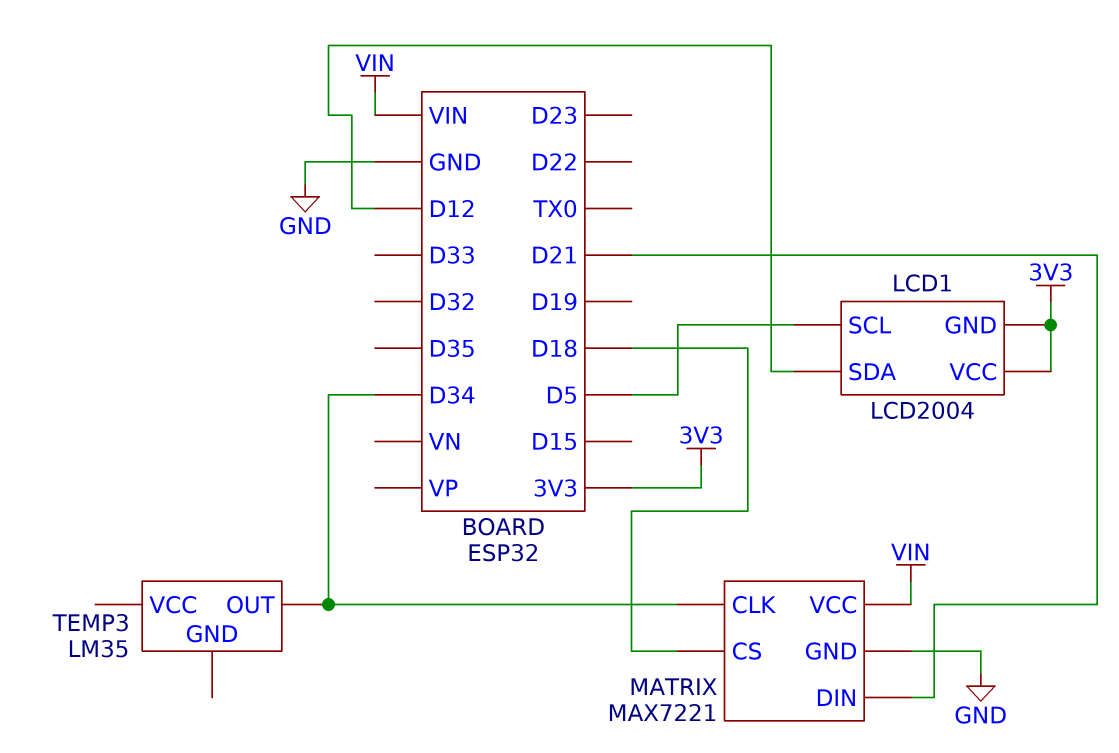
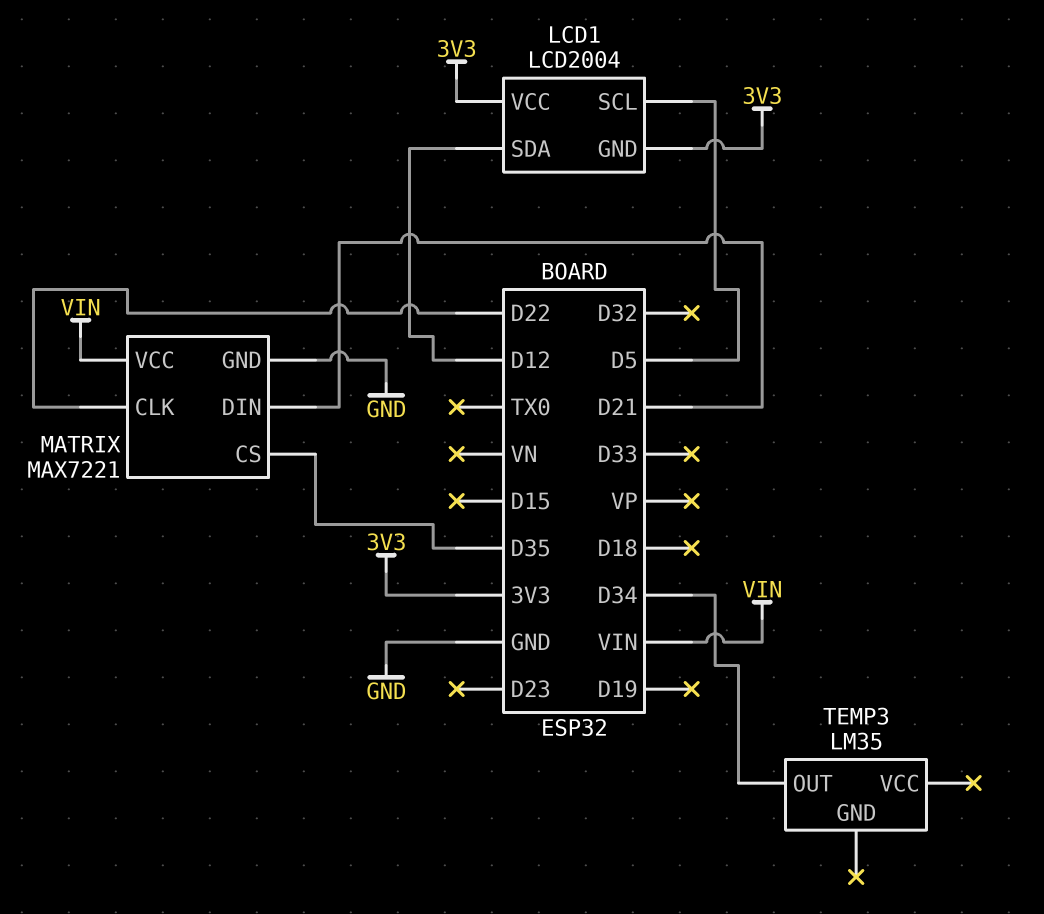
MATRIX pin CLK: D34 -> D22
MATRIX pin CS: D18 -> D35

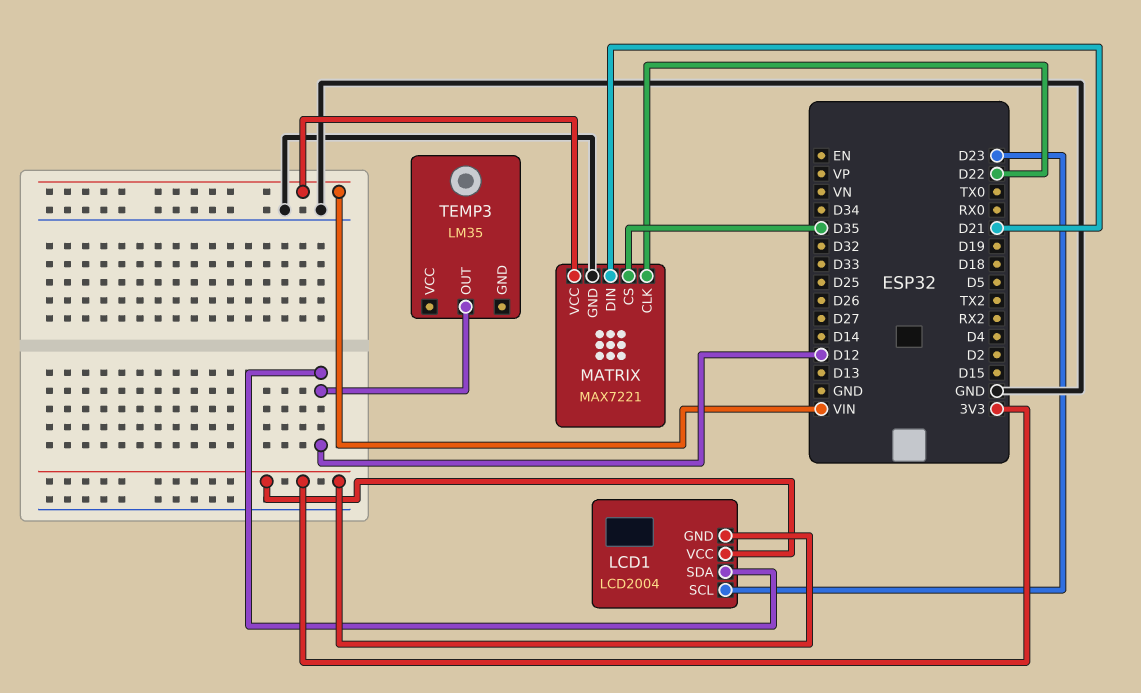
LCD1 pin SCL: D5 -> D23
TEMP3 pin OUT: D34 -> D12

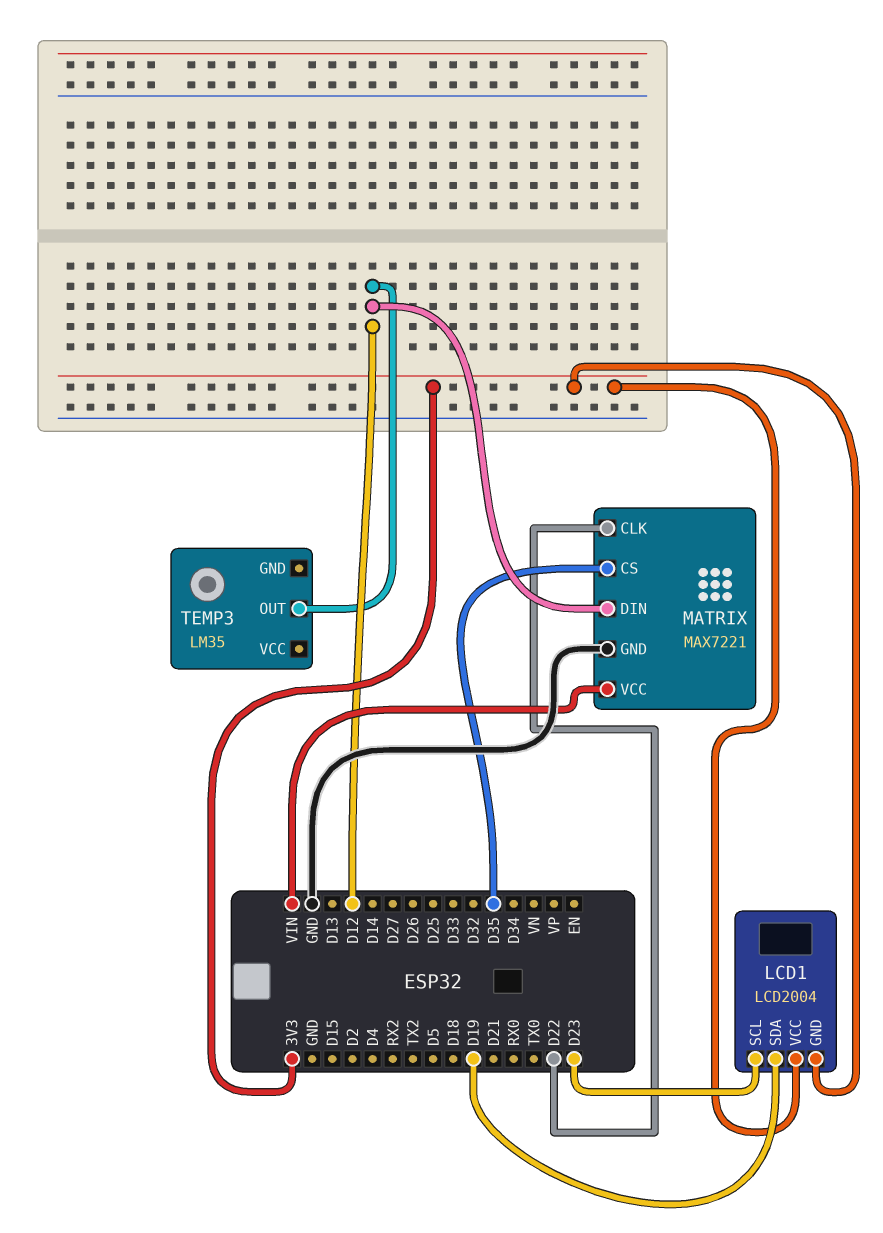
LCD1 pin SDA: D12 -> D19
MATRIX pin DIN: D21 -> D12

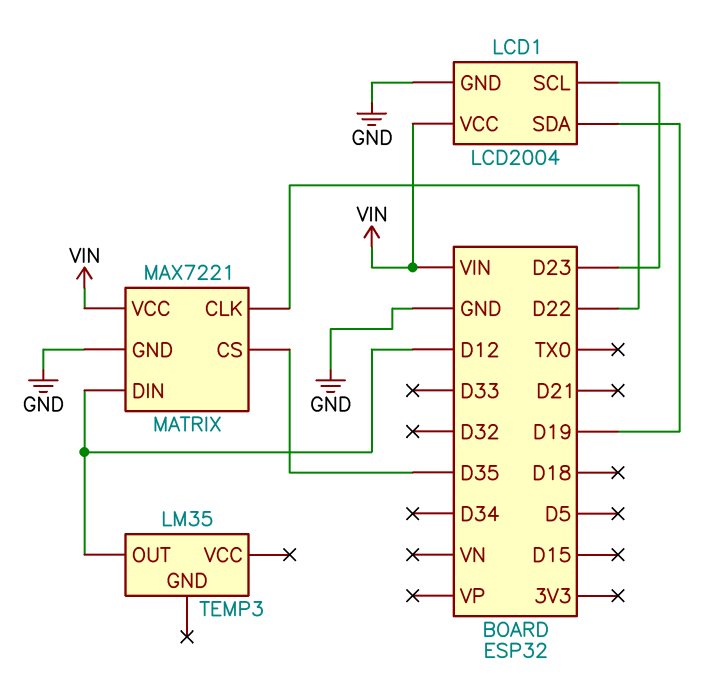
LCD1 pin GND: 3V3 -> GND
LCD1 pin VCC: 3V3 -> VIN

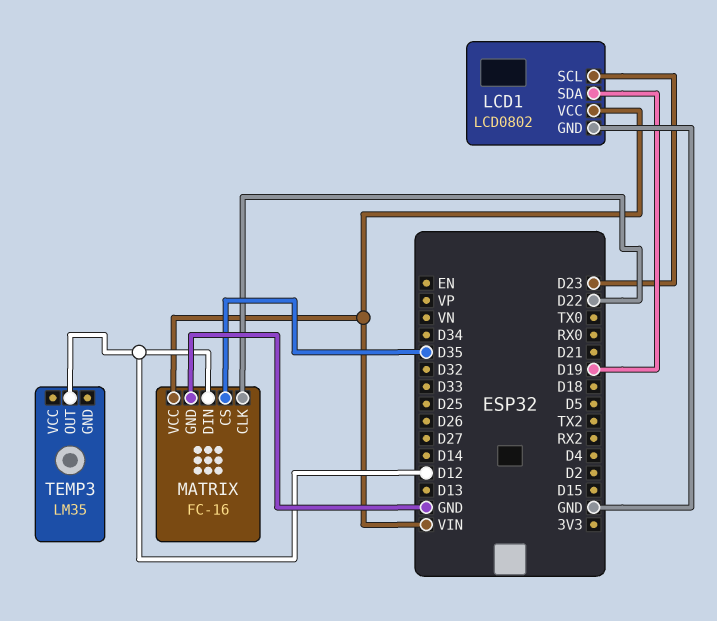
LCD1: LCD2004 -> LCD0802
MATRIX: MAX7221 -> FC-16

